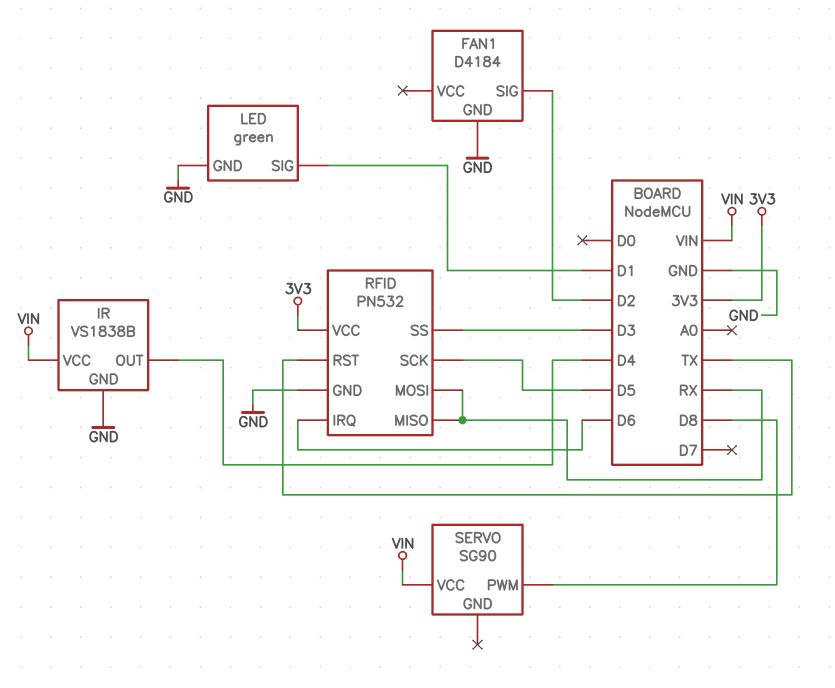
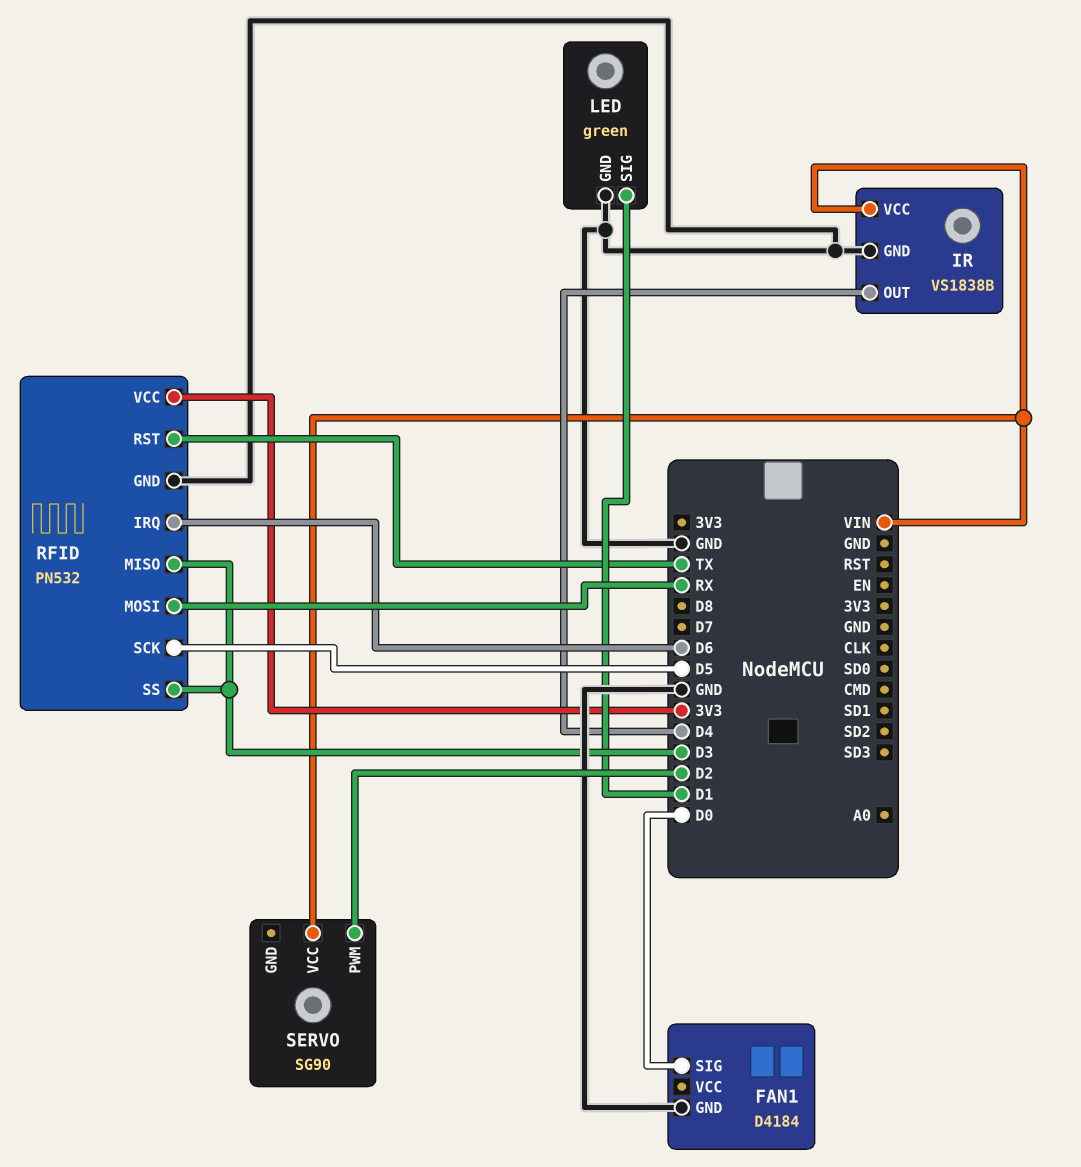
FAN1 pin SIG: D2 -> D0
RFID pin MISO: RX -> D3
SERVO pin PWM: D8 -> D2

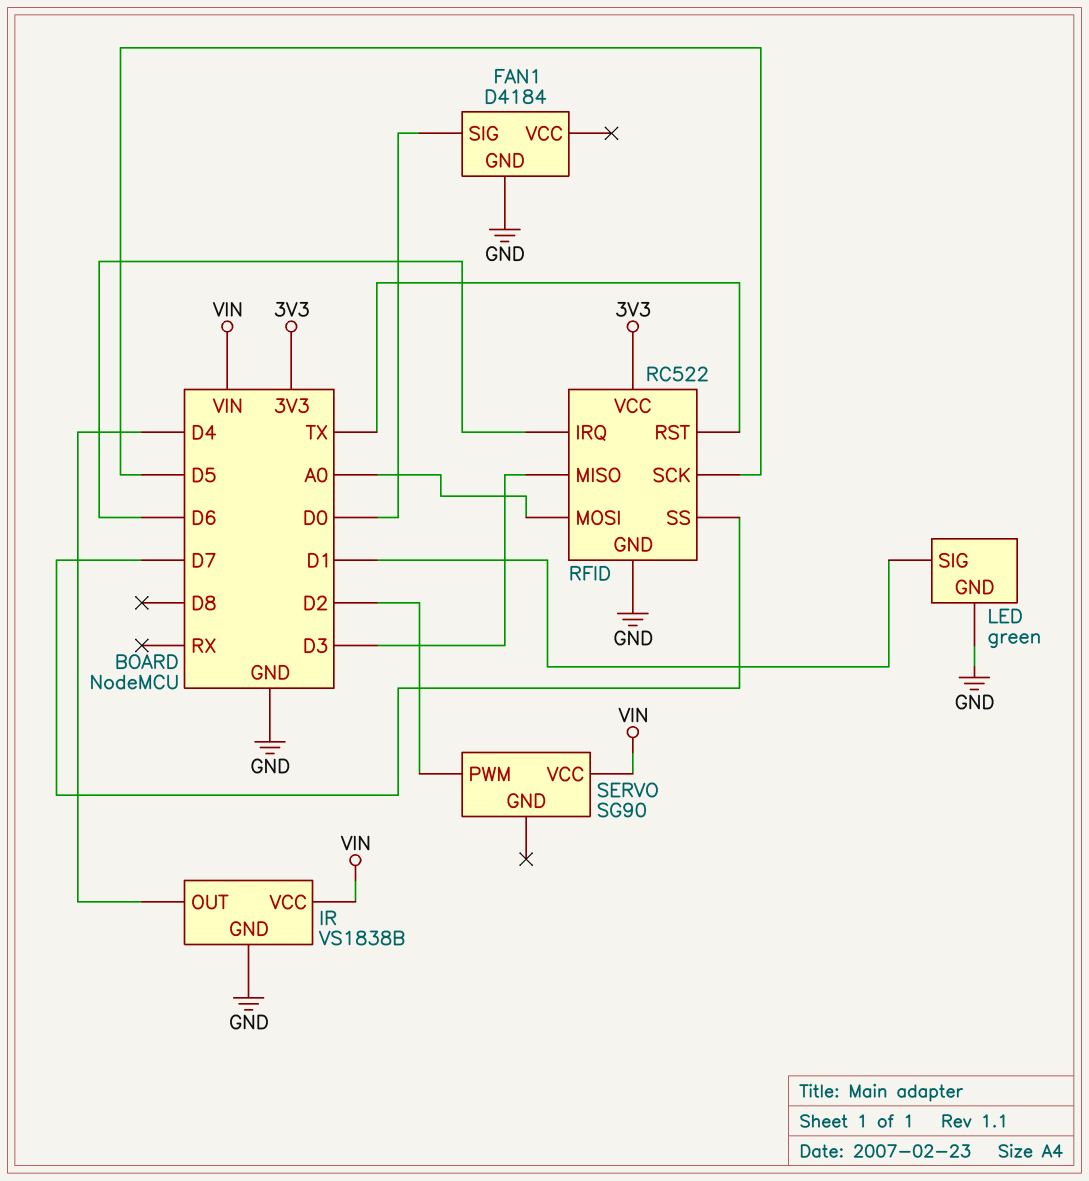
RFID: PN532 -> RC522
RFID pin MOSI: RX -> A0
RFID pin SS: D3 -> D7

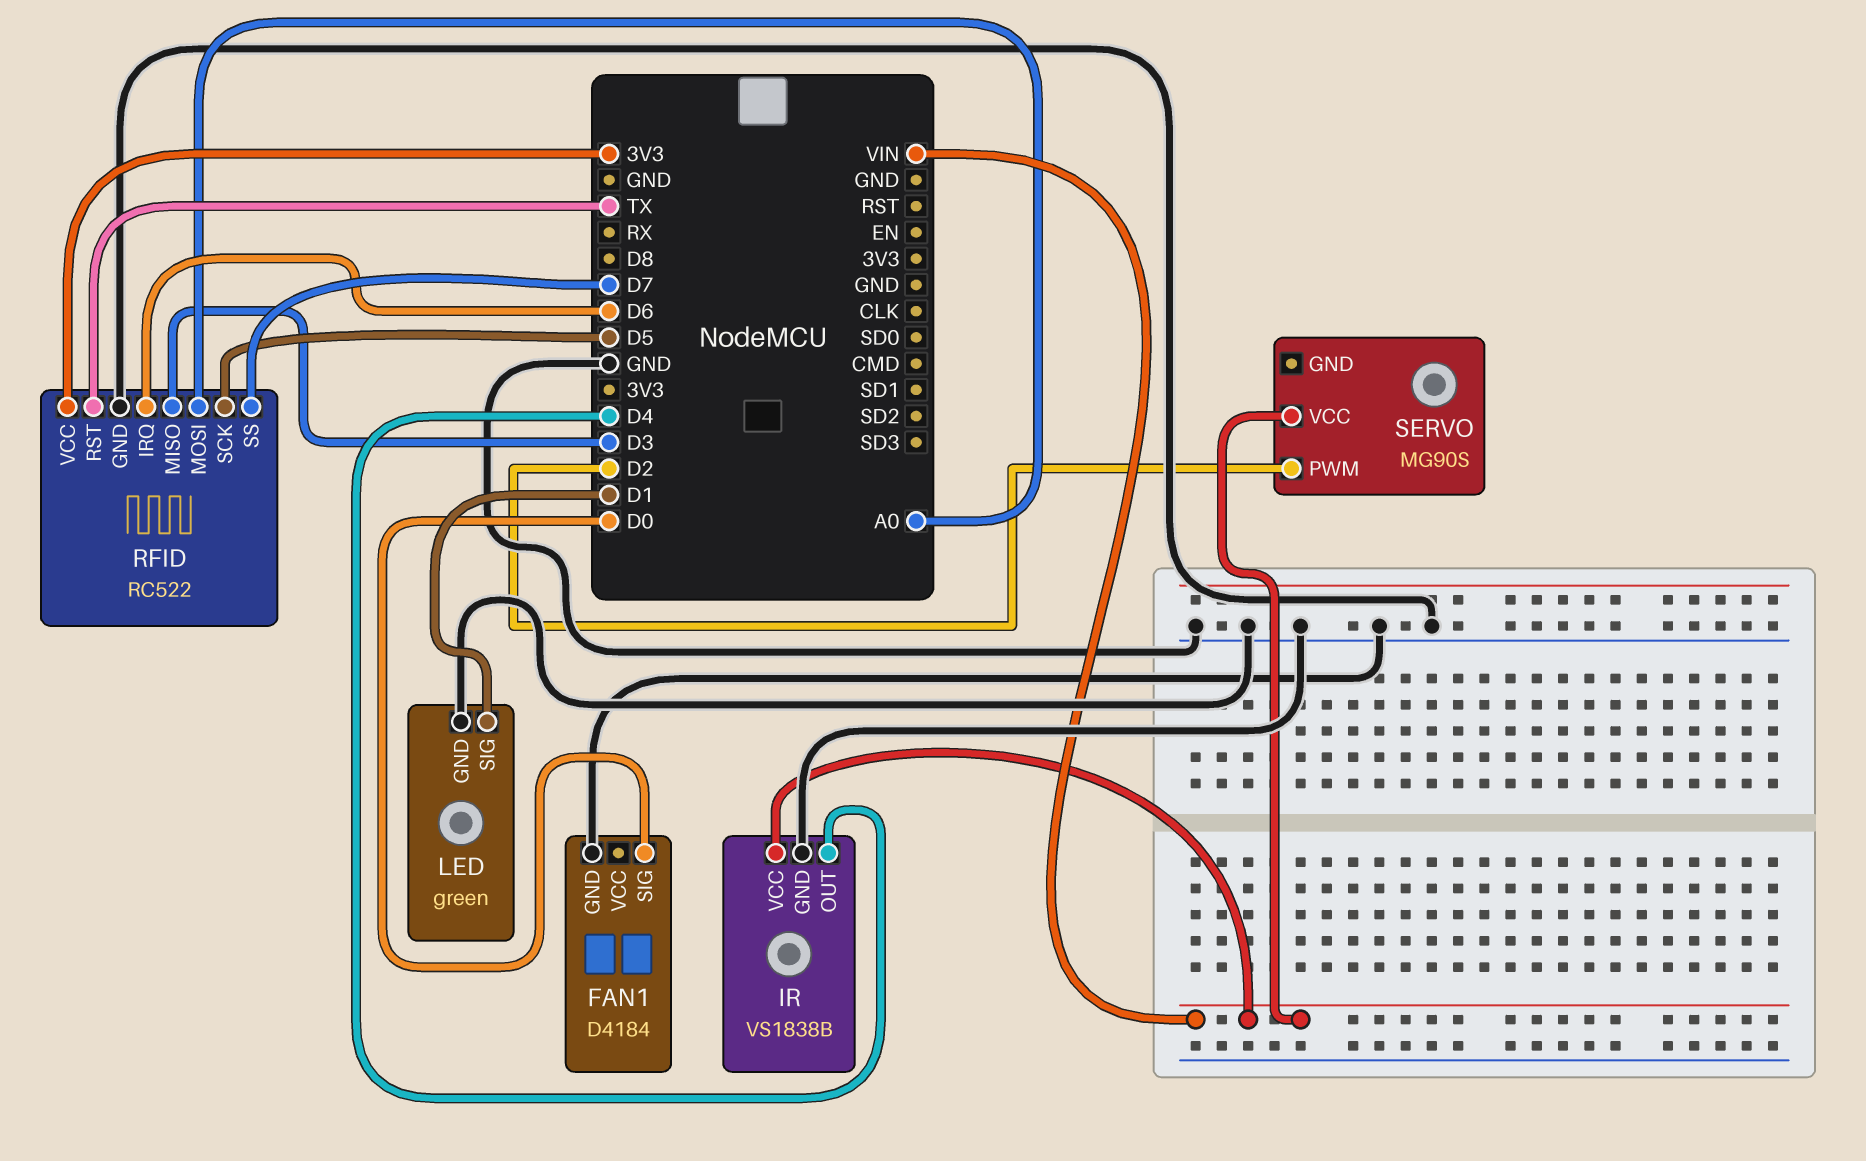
SERVO: SG90 -> MG90S

